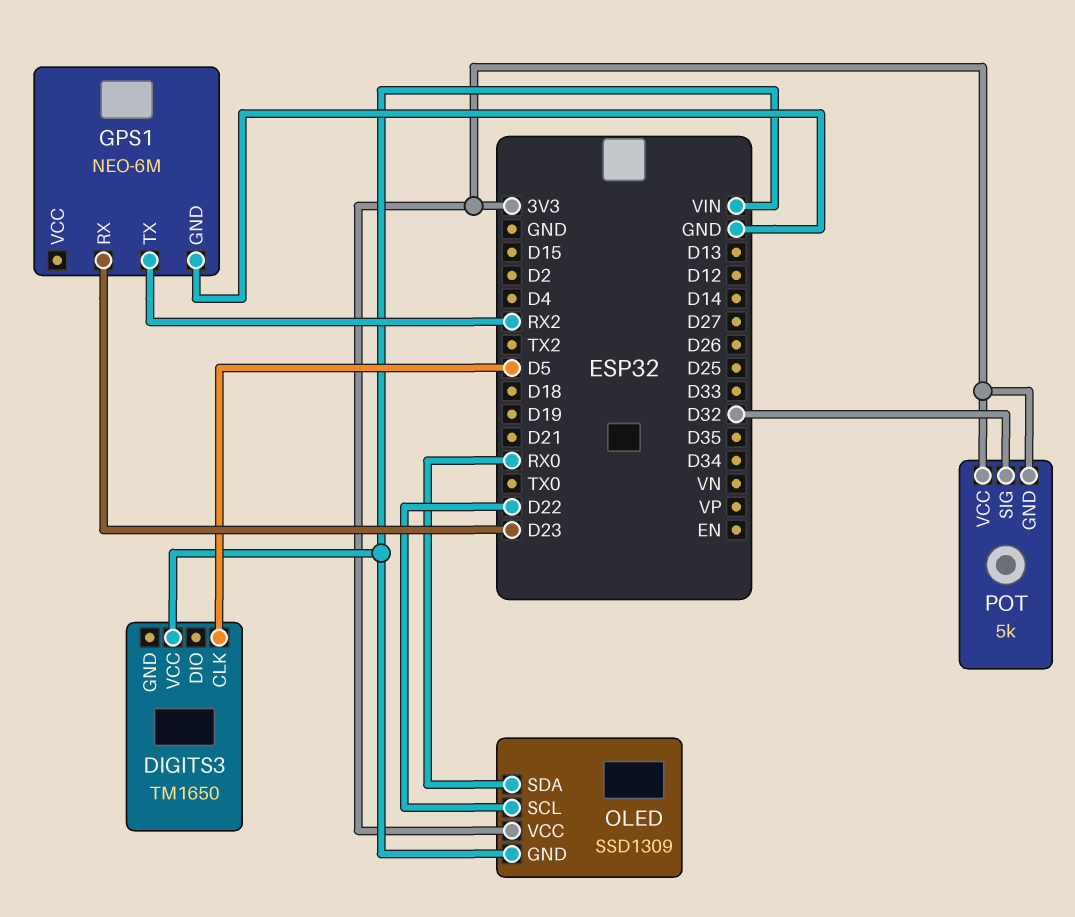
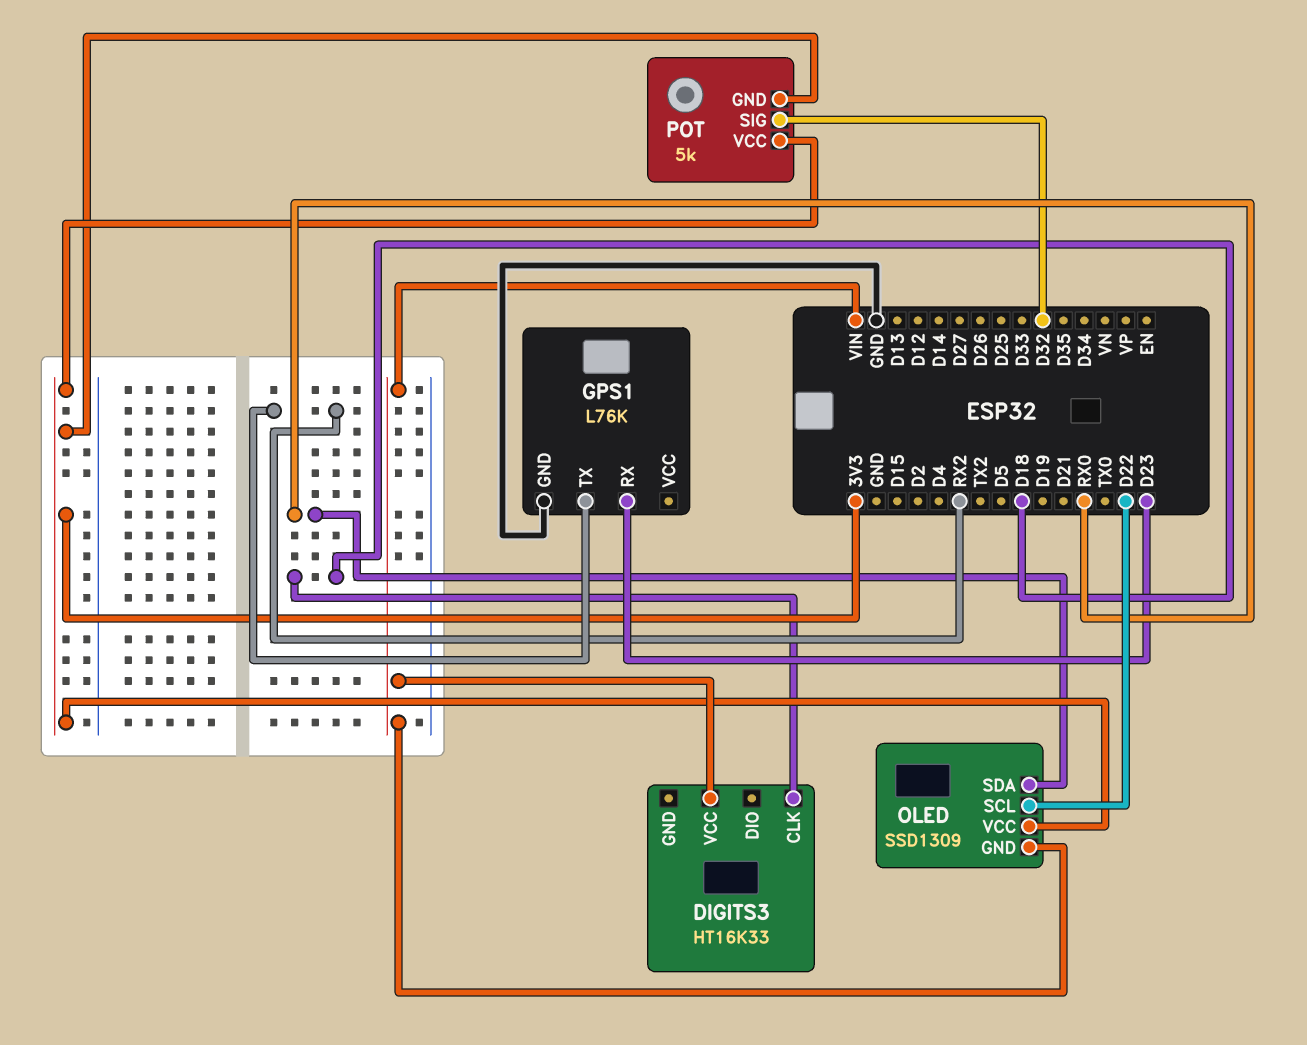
DIGITS3: TM1650 -> HT16K33
DIGITS3 pin CLK: D5 -> D18
GPS1: NEO-6M -> L76K

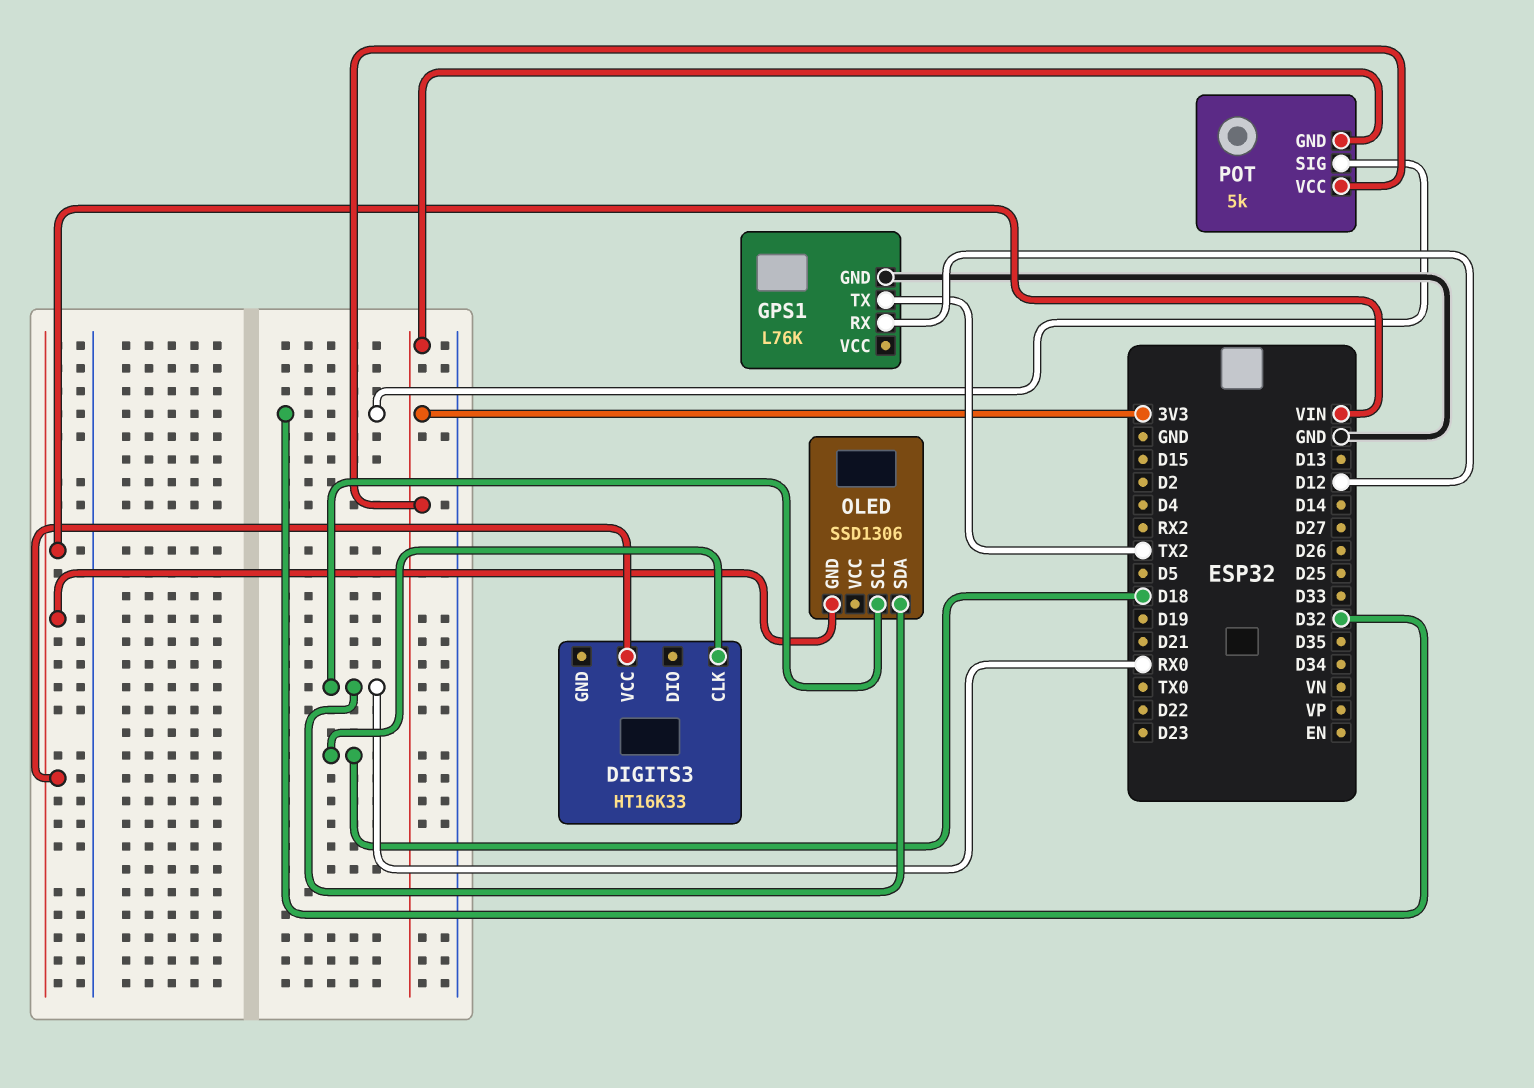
GPS1 pin RX: D23 -> D12
GPS1 pin TX: RX2 -> TX2
OLED: SSD1309 -> SSD1306
OLED pin SCL: D22 -> RX0
OLED pin VCC: 3V3 -> none

